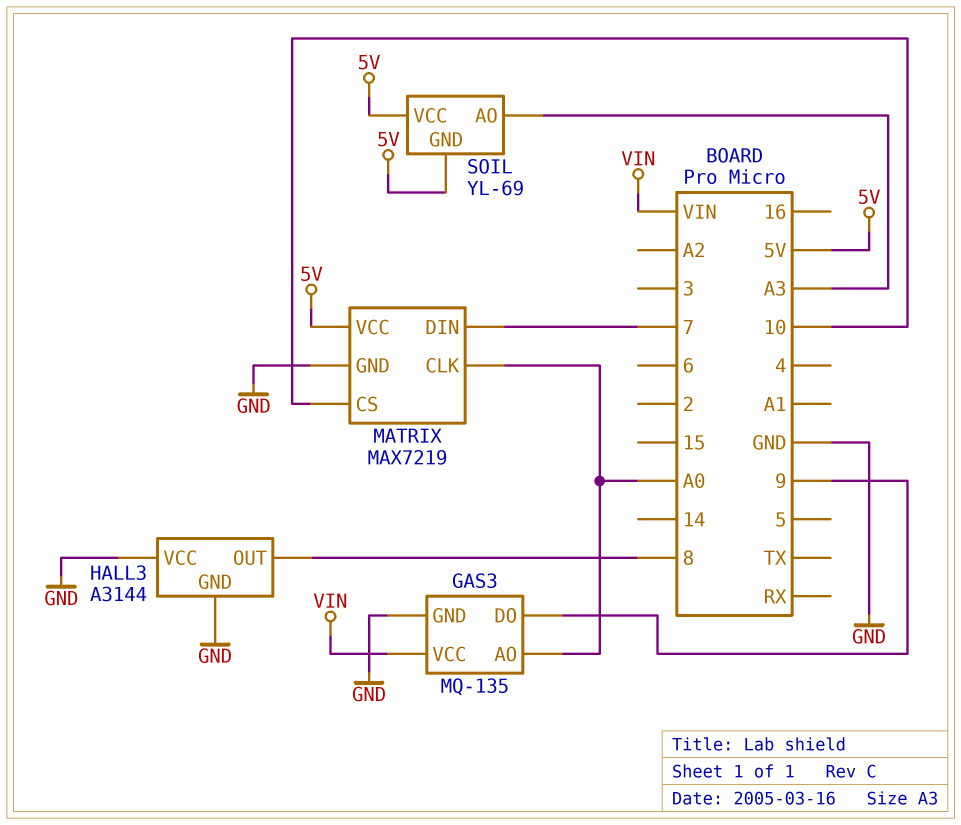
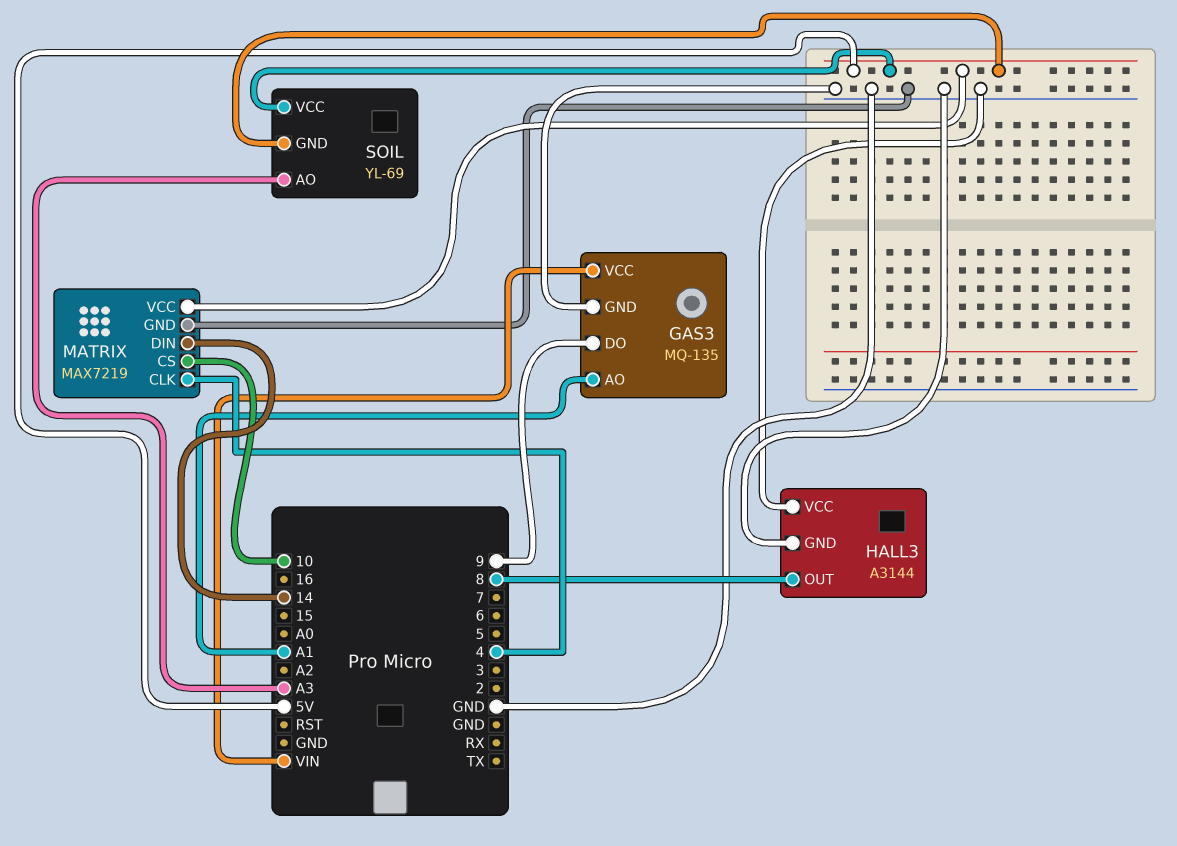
GAS3 pin AO: A0 -> A1
MATRIX pin CLK: A0 -> 4
MATRIX pin DIN: 7 -> 14

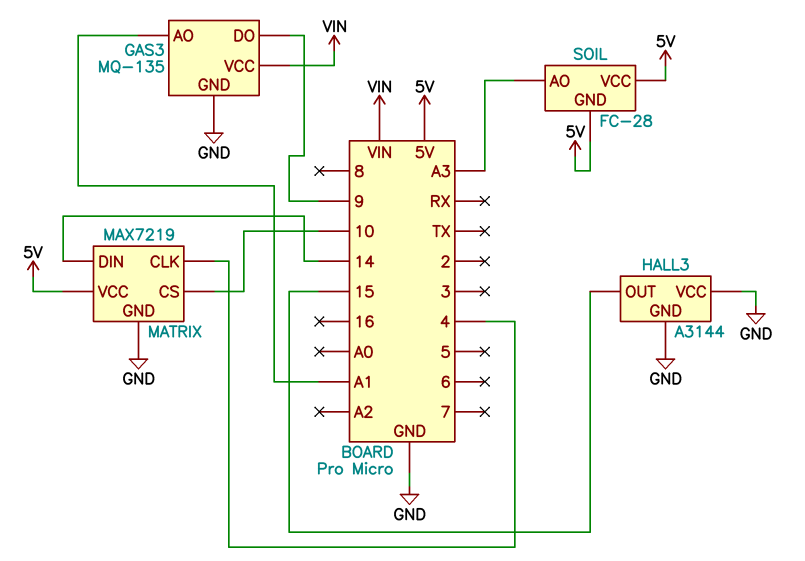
HALL3 pin OUT: 8 -> 15
SOIL: YL-69 -> FC-28

